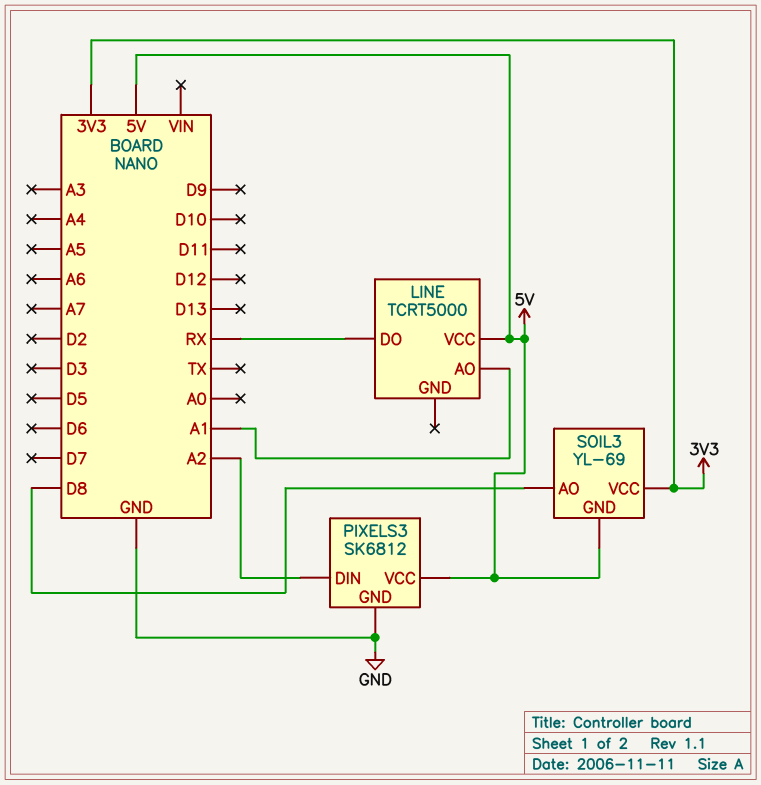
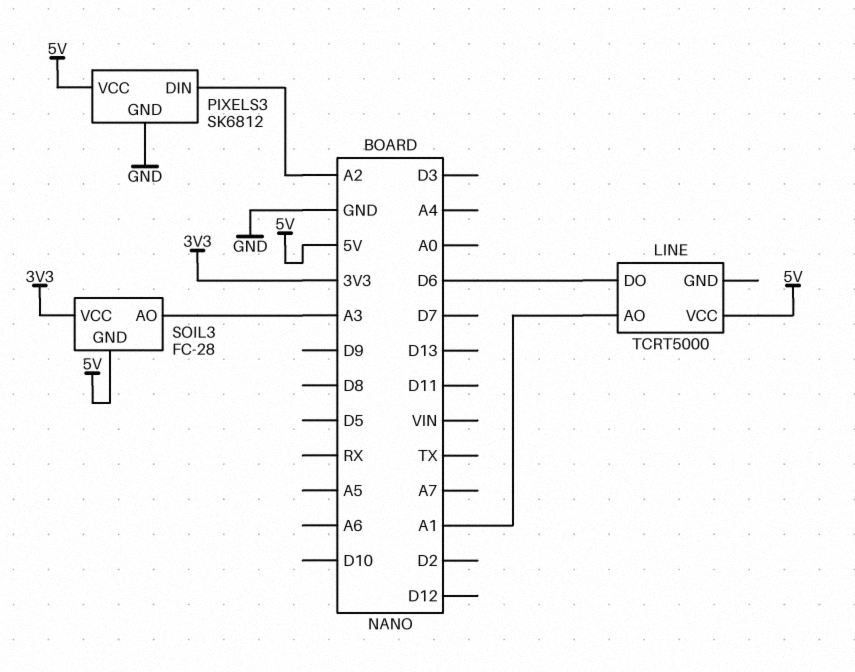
LINE pin DO: RX -> D6
SOIL3: YL-69 -> FC-28
SOIL3 pin AO: D8 -> A3

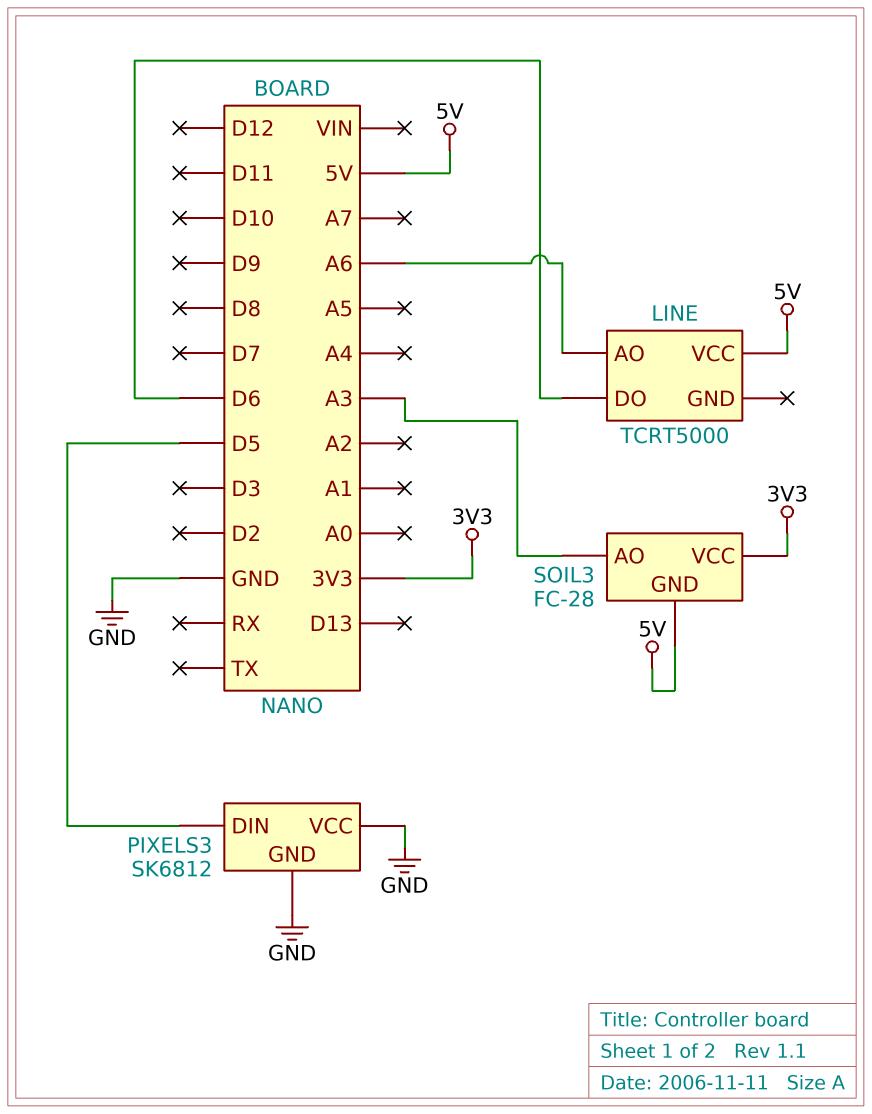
LINE pin AO: A1 -> A6
PIXELS3 pin DIN: A2 -> D5
PIXELS3 pin VCC: 5V -> GND

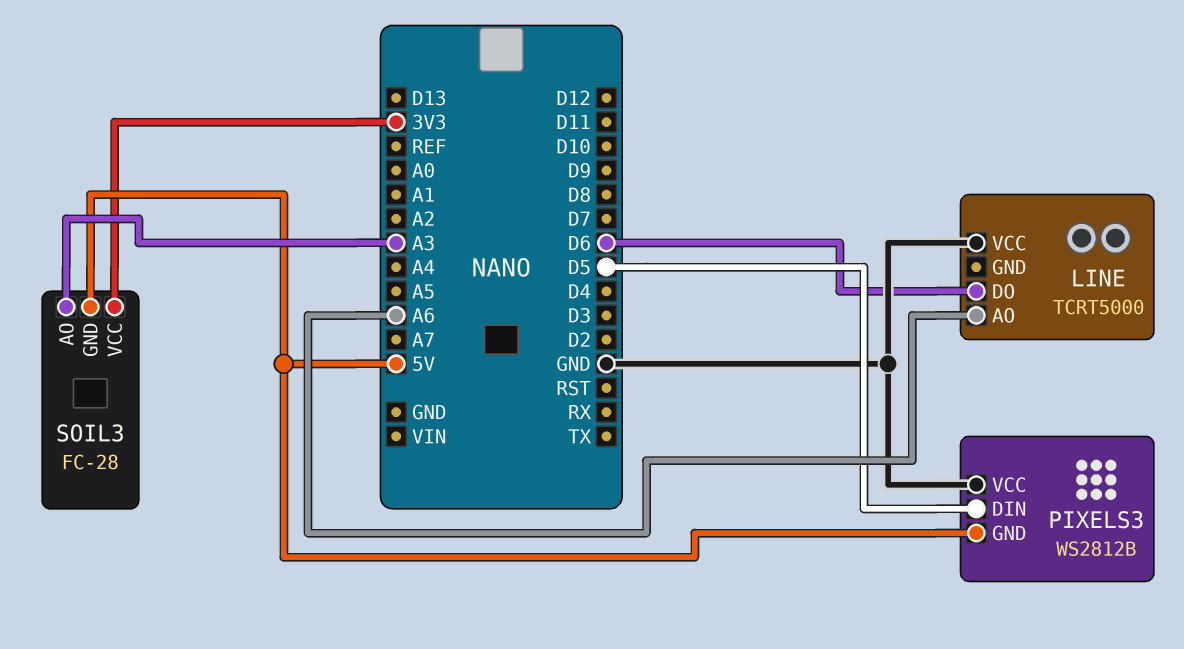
LINE pin VCC: 5V -> GND
PIXELS3: SK6812 -> WS2812B
PIXELS3 pin GND: GND -> 5V

